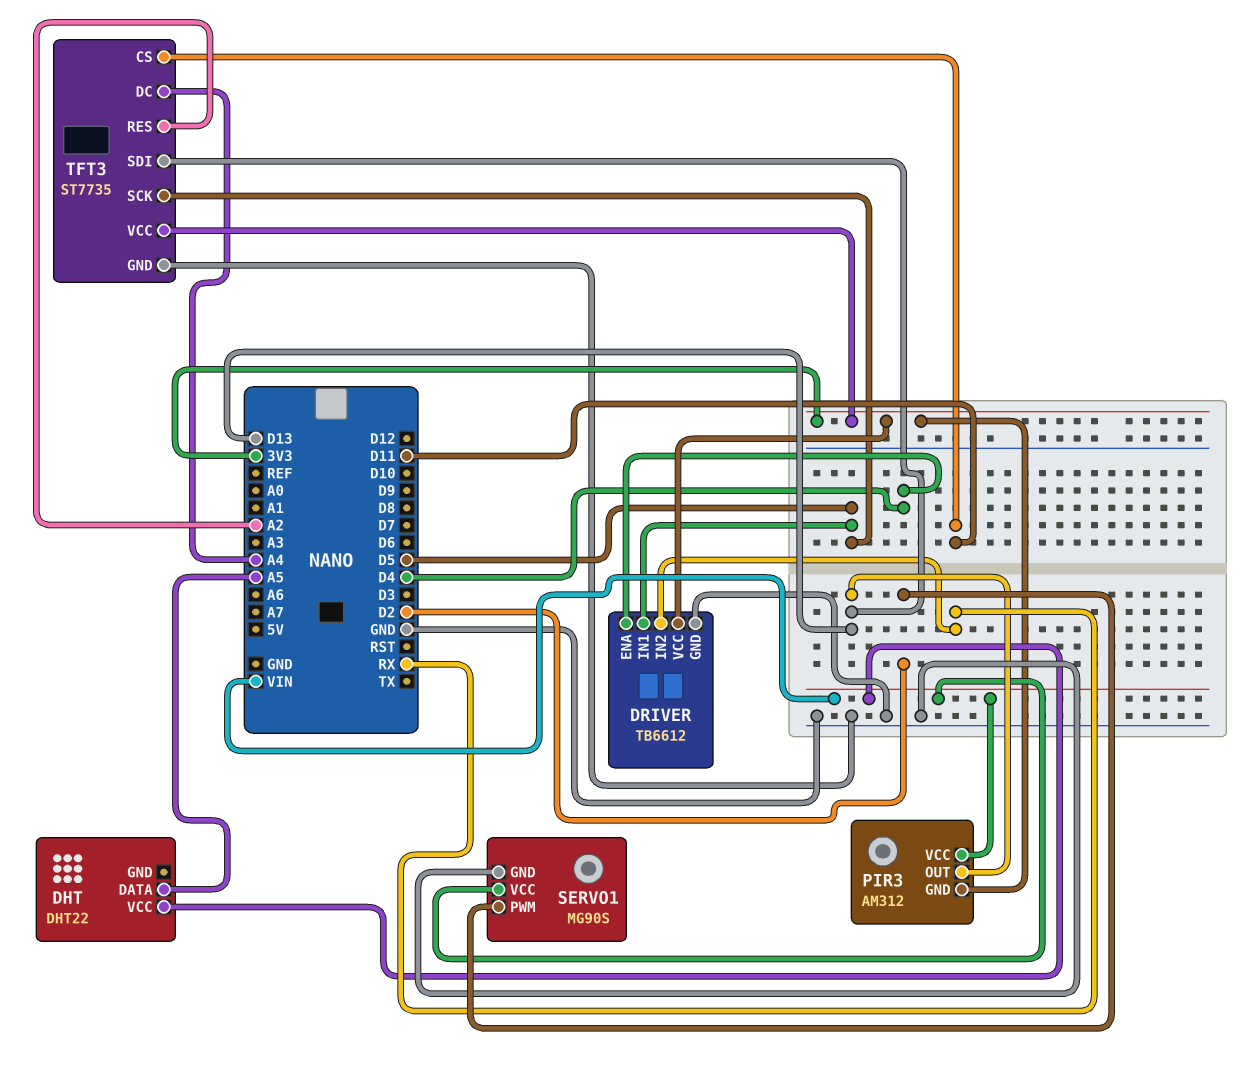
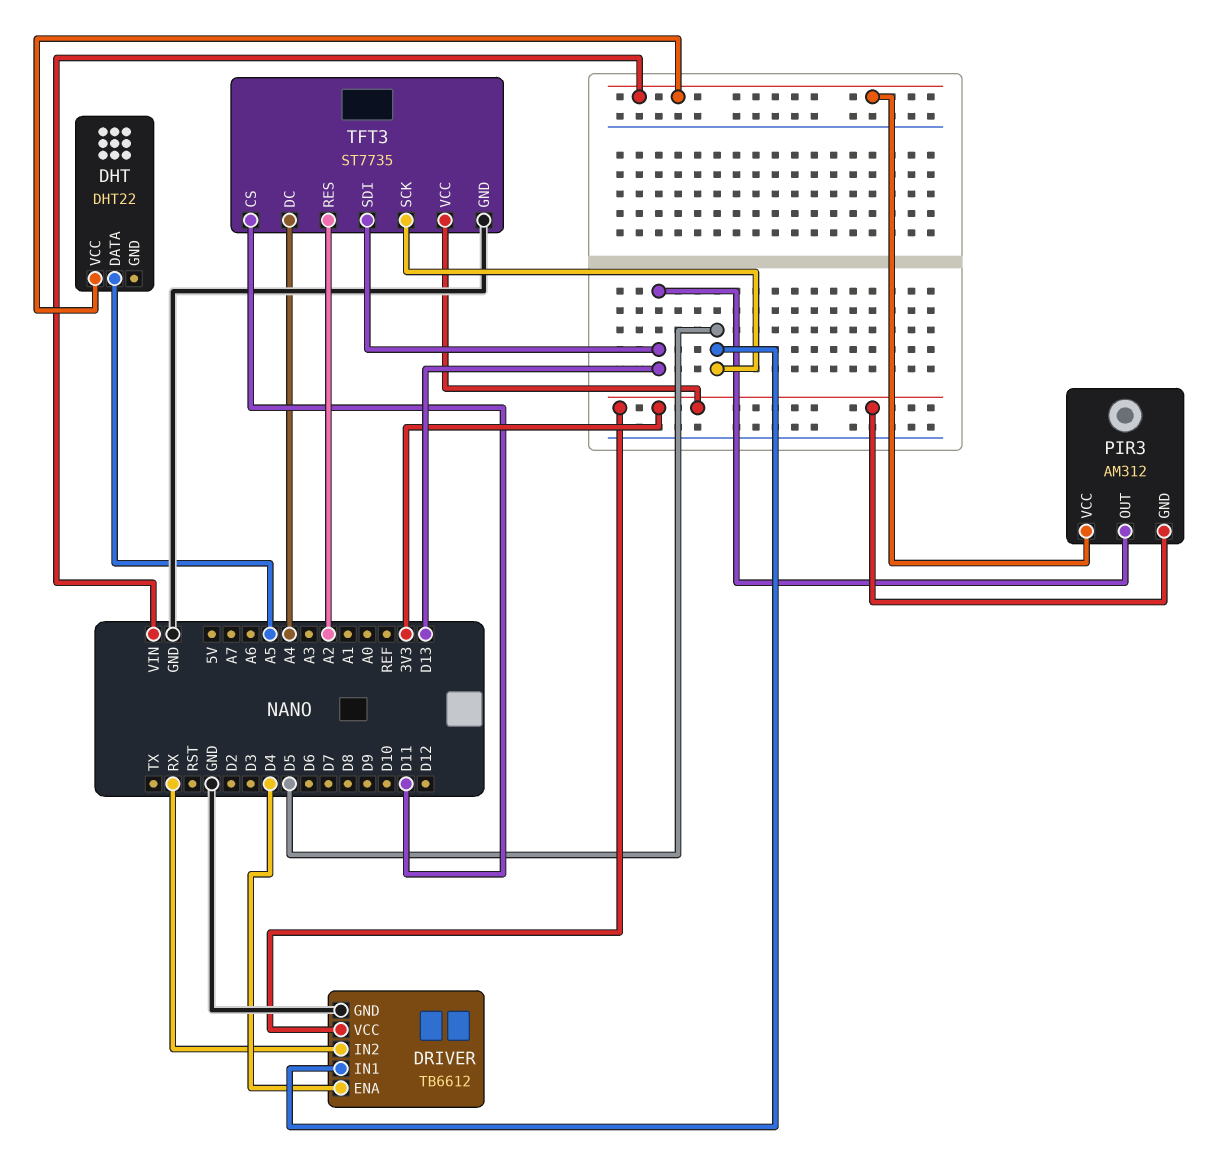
SERVO1: MG90S -> none
SERVO1 pin GND: GND -> none
SERVO1 pin PWM: D2 -> none
SERVO1 pin VCC: VIN -> none

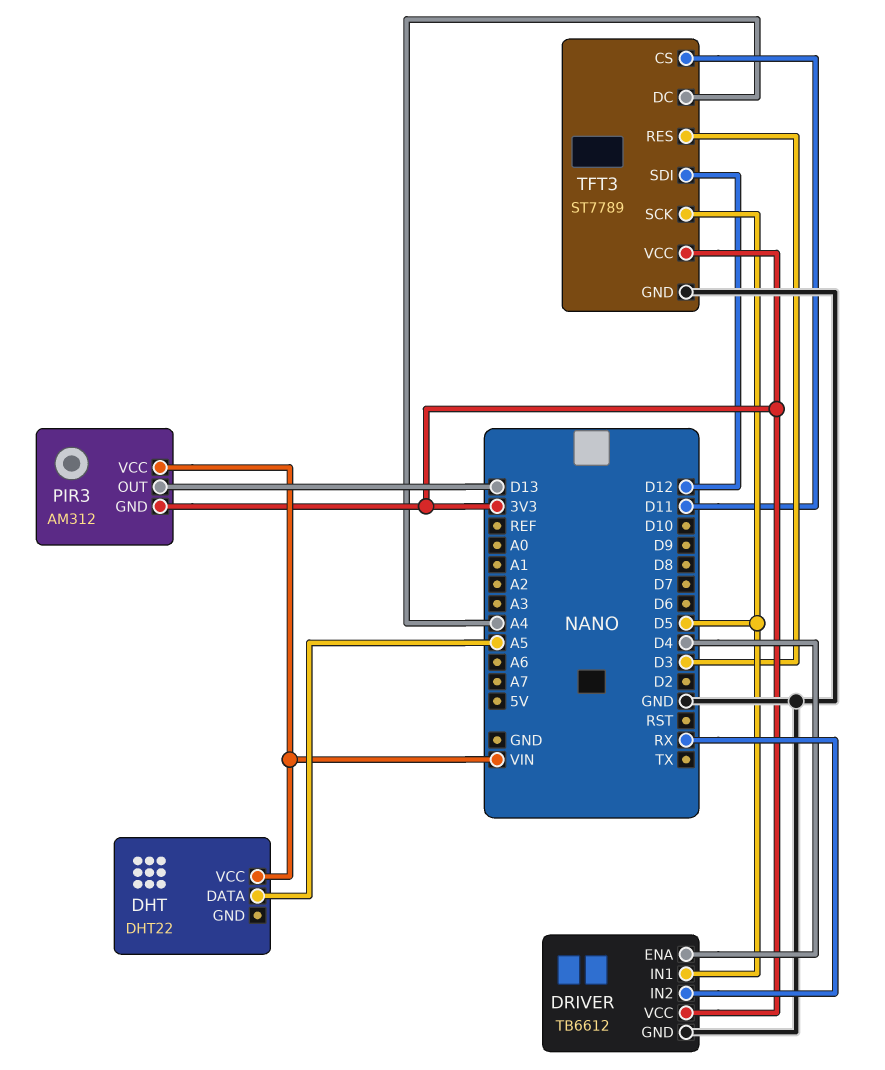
TFT3: ST7735 -> ST7789
TFT3 pin RES: A2 -> D3
TFT3 pin SDI: D13 -> D12

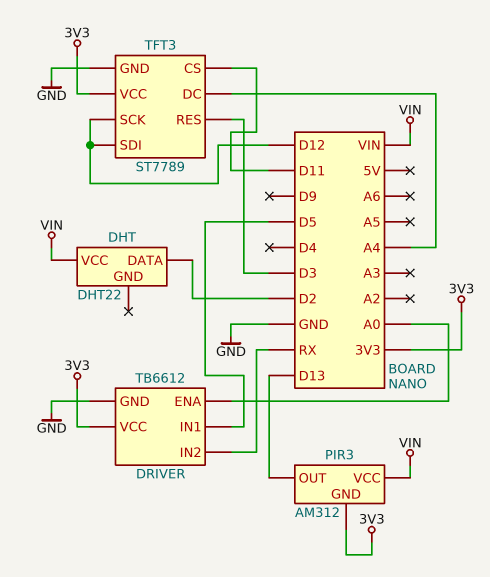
DHT pin DATA: A5 -> D2
DRIVER pin ENA: D4 -> A0
TFT3 pin SCK: D5 -> D12

